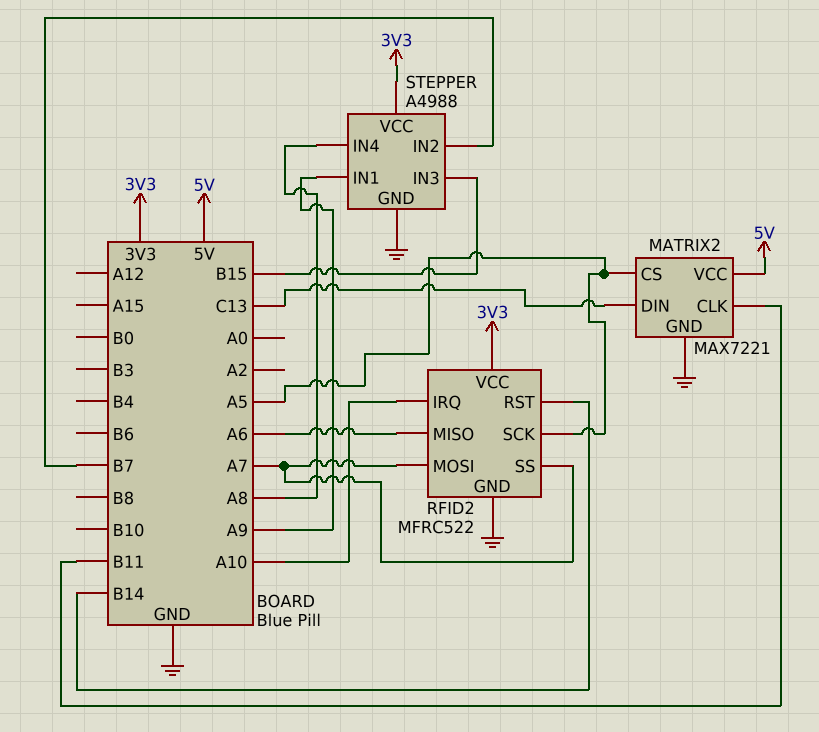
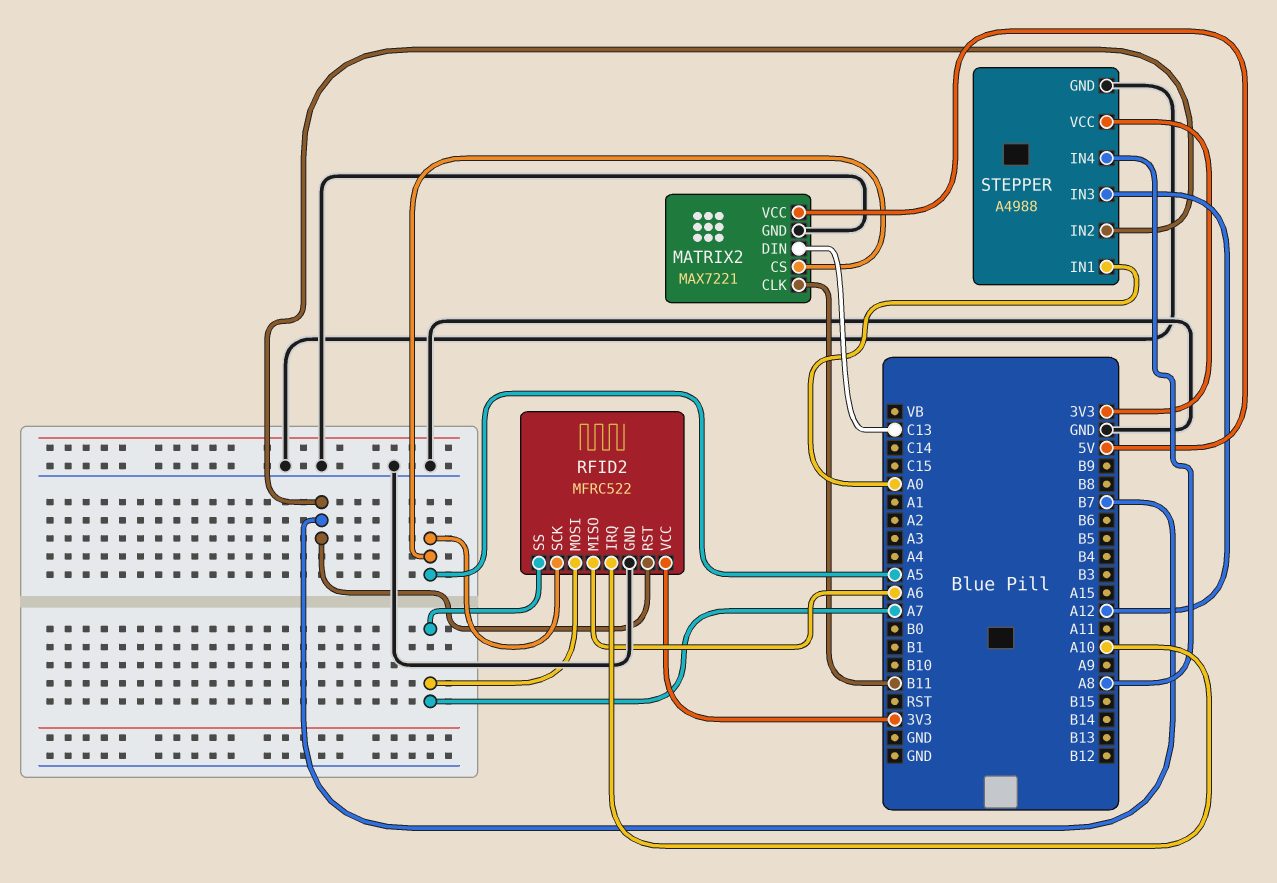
RFID2 pin RST: B14 -> B7
STEPPER pin IN1: A9 -> A0
STEPPER pin IN3: B15 -> A12

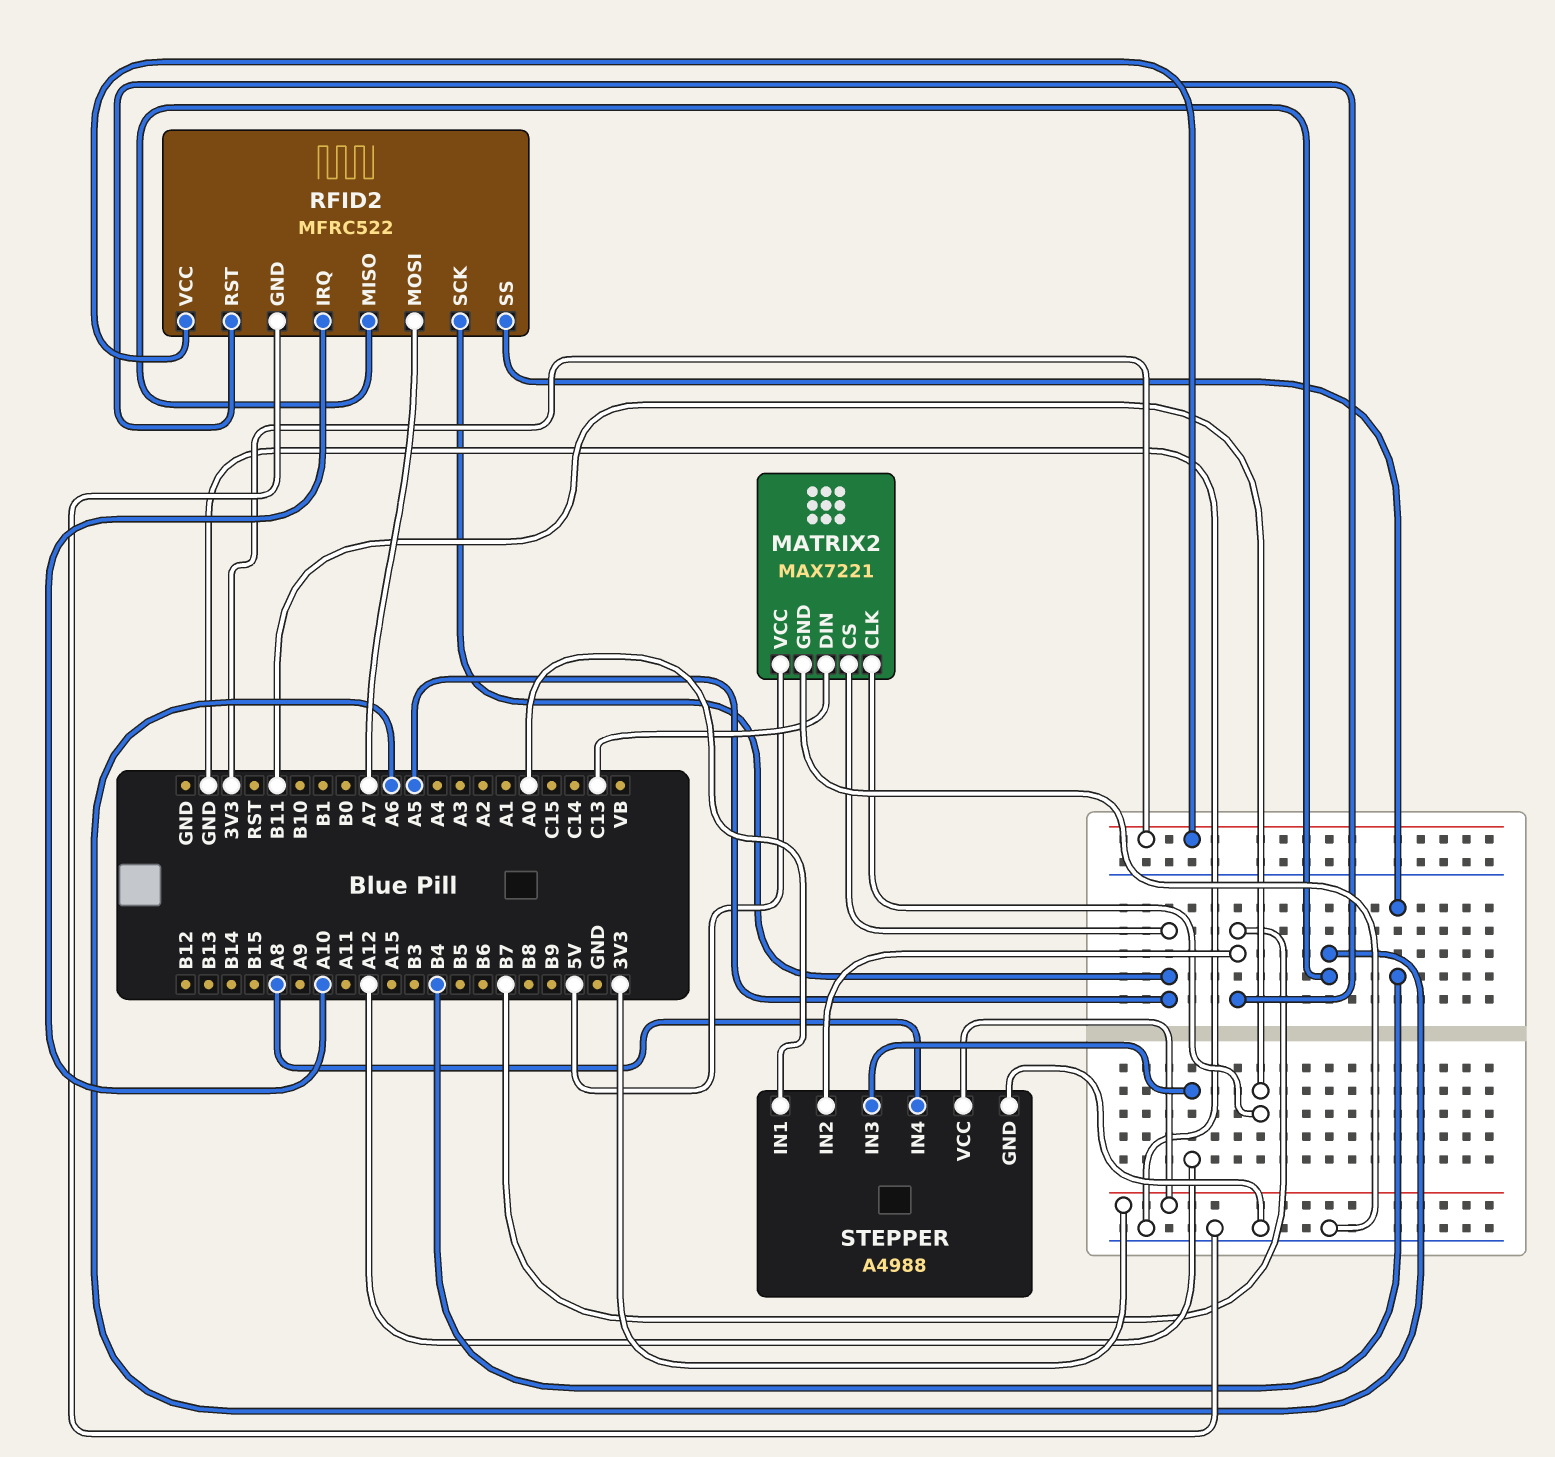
RFID2 pin SS: A7 -> B4

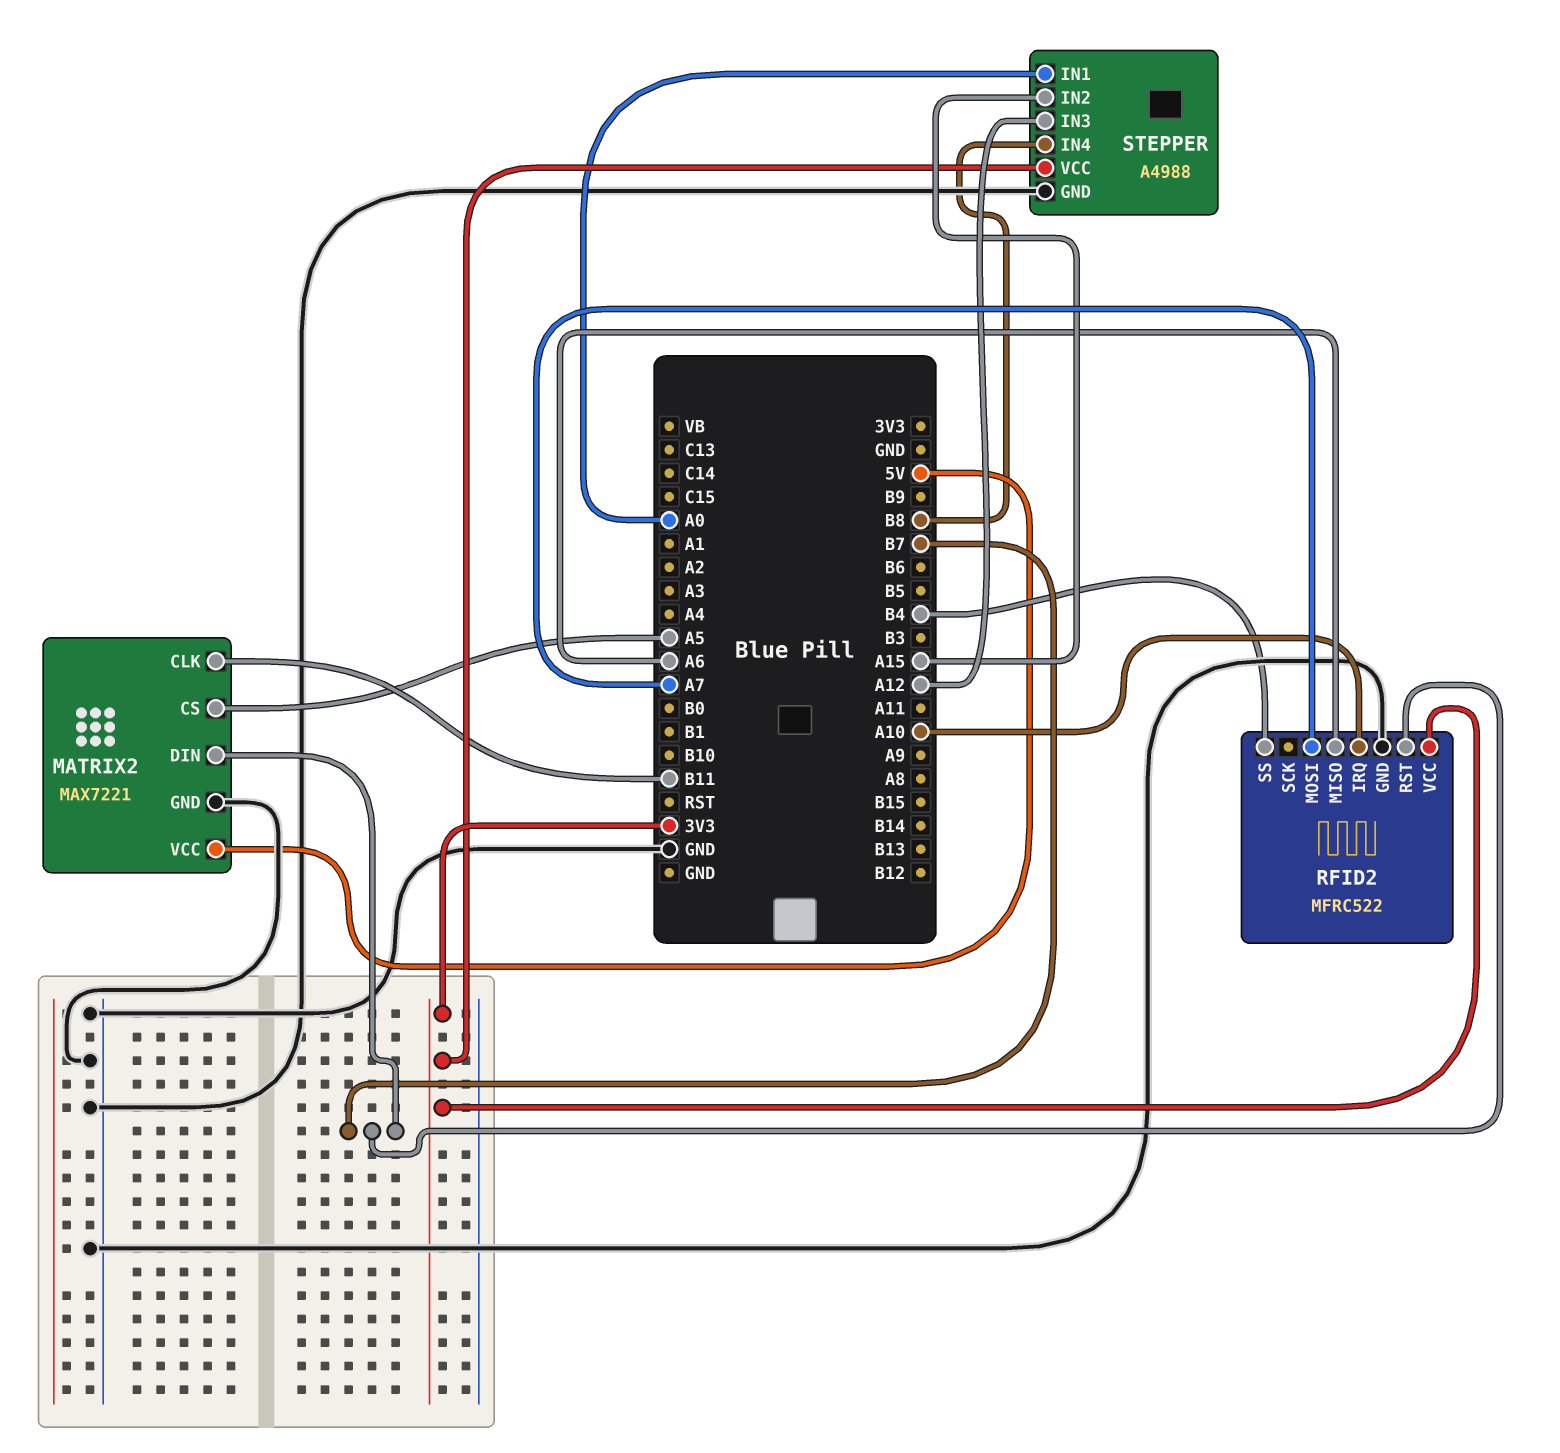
MATRIX2 pin DIN: C13 -> B7
RFID2 pin SCK: A5 -> none
STEPPER pin IN2: B7 -> A15
STEPPER pin IN4: A8 -> B8

